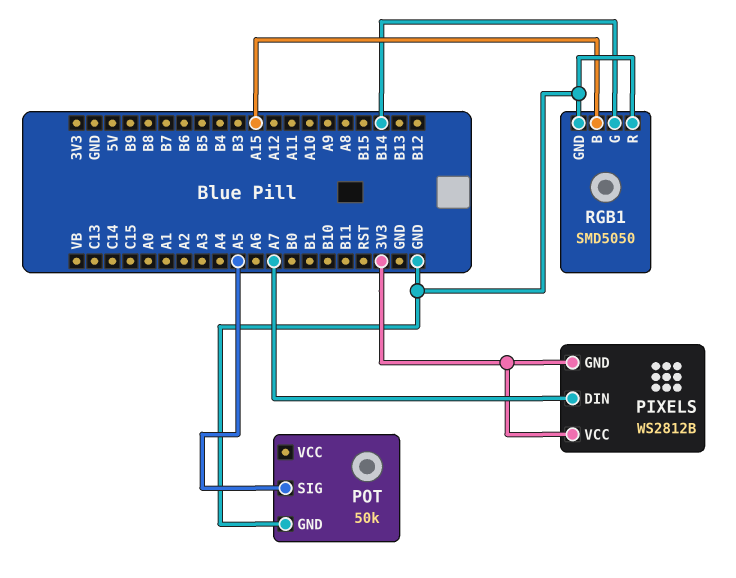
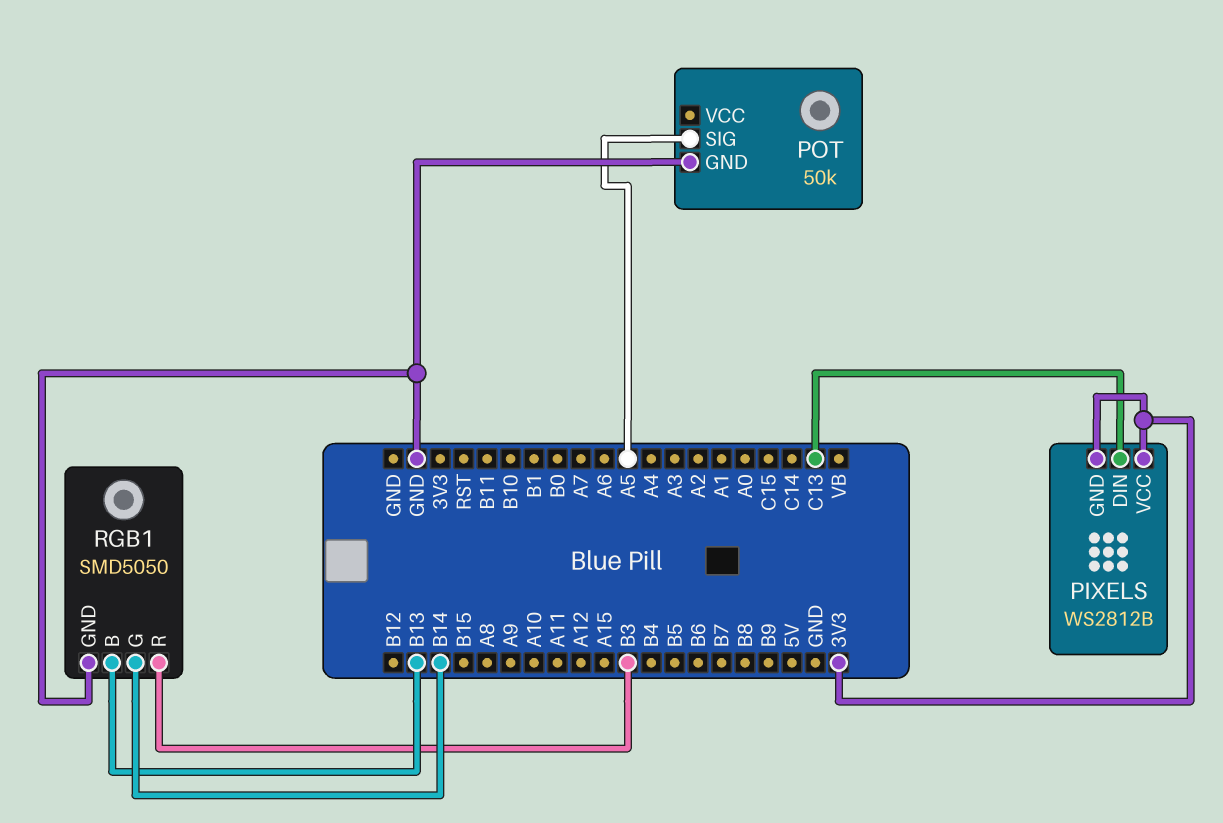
PIXELS pin DIN: A7 -> C13
RGB1 pin B: A15 -> B13
RGB1 pin R: GND -> B3

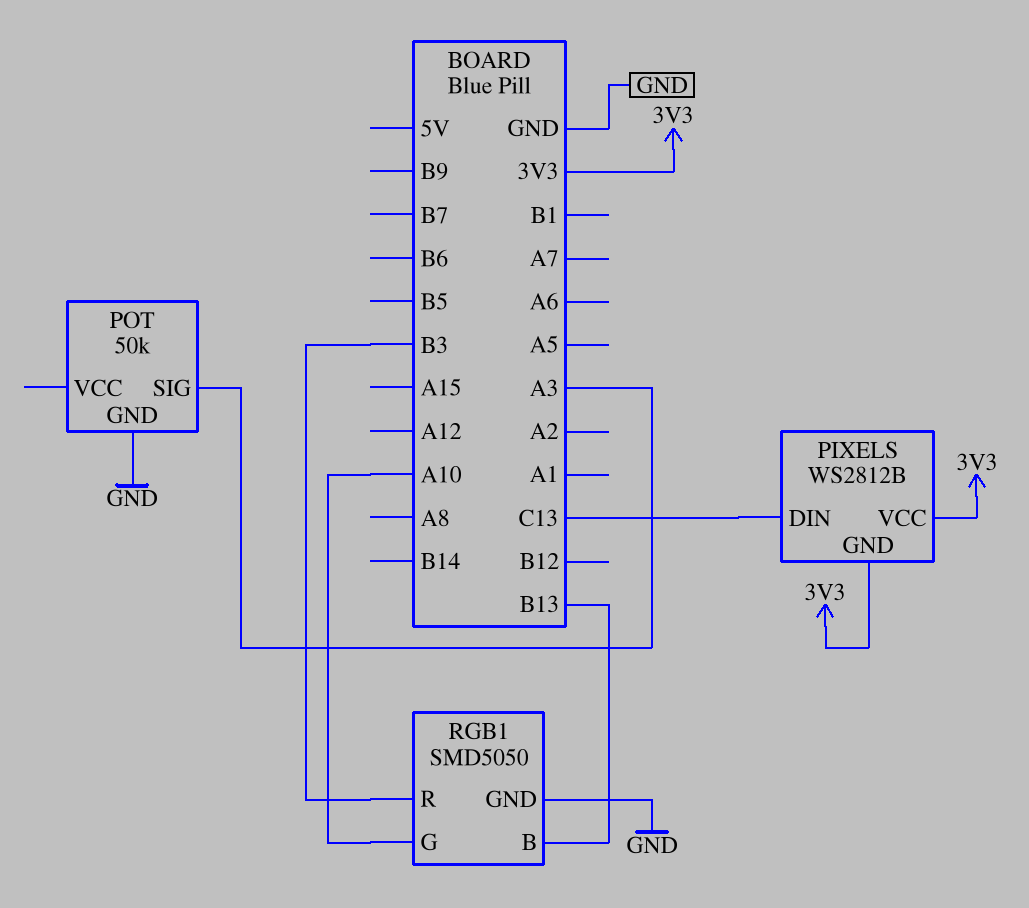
POT pin SIG: A5 -> A3
RGB1 pin G: B14 -> A10

